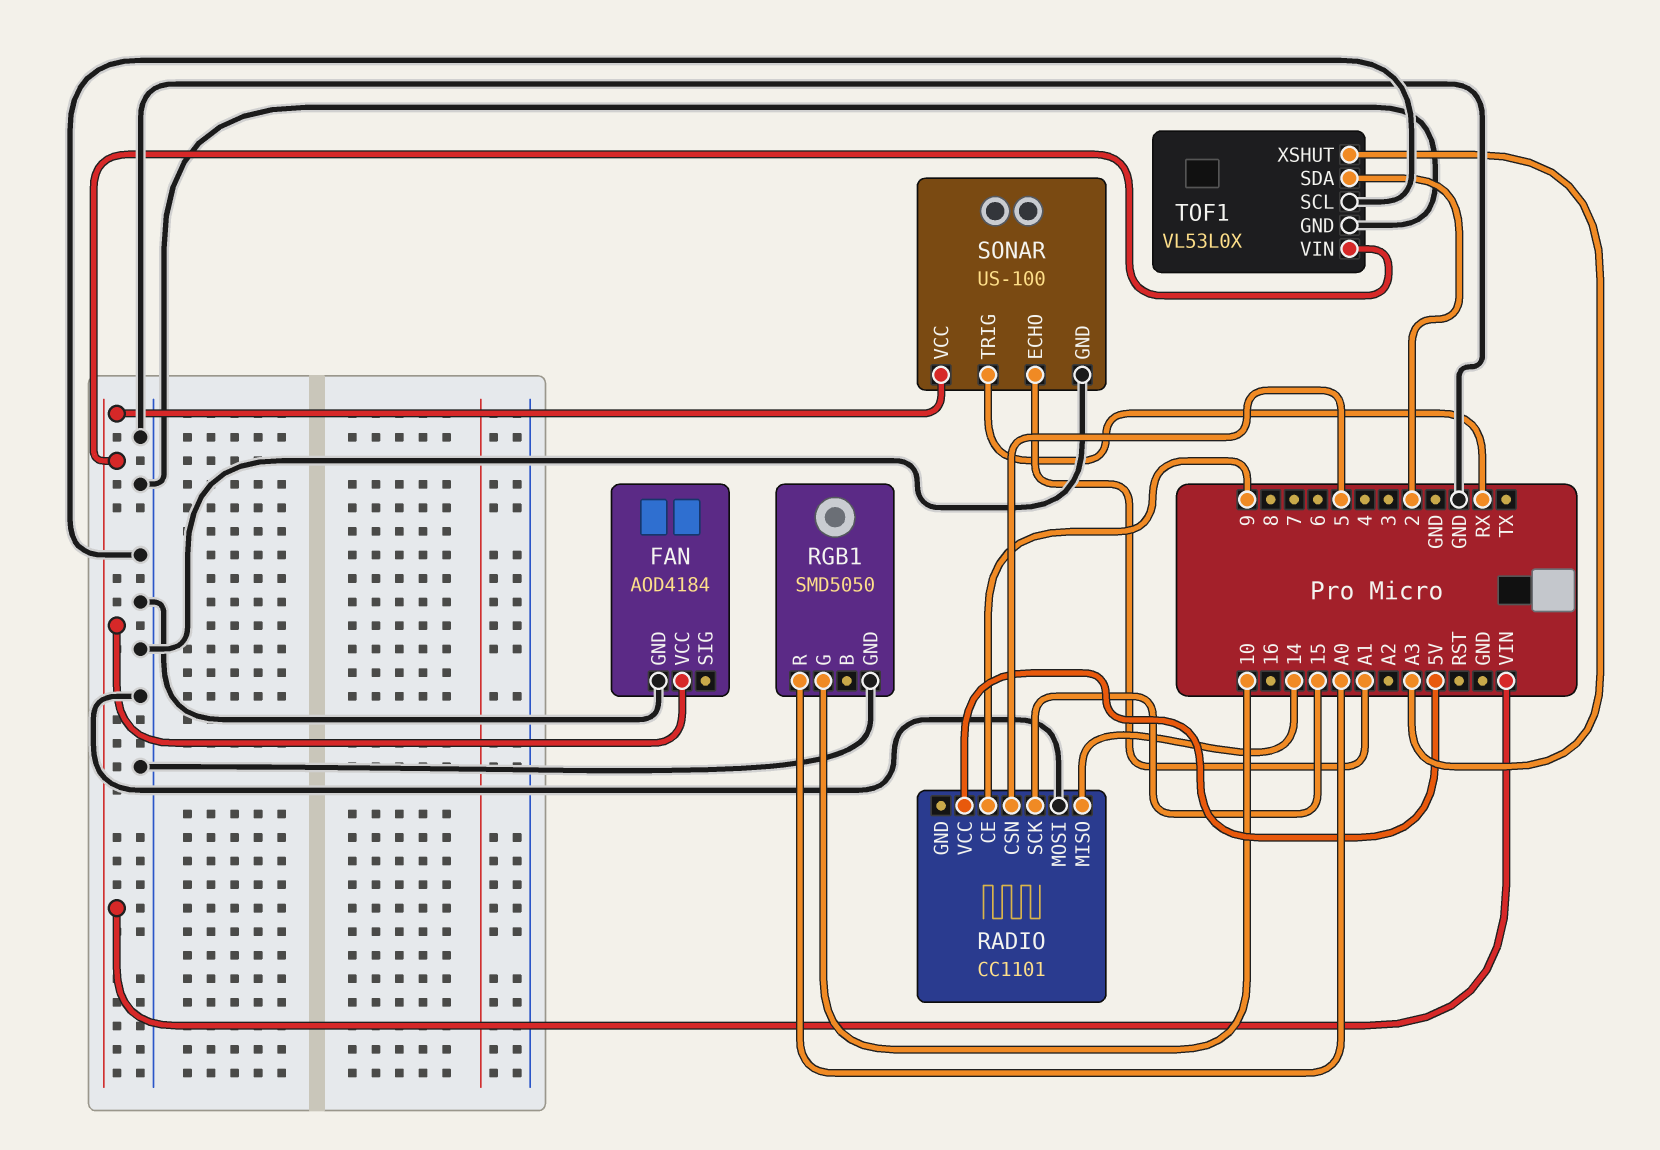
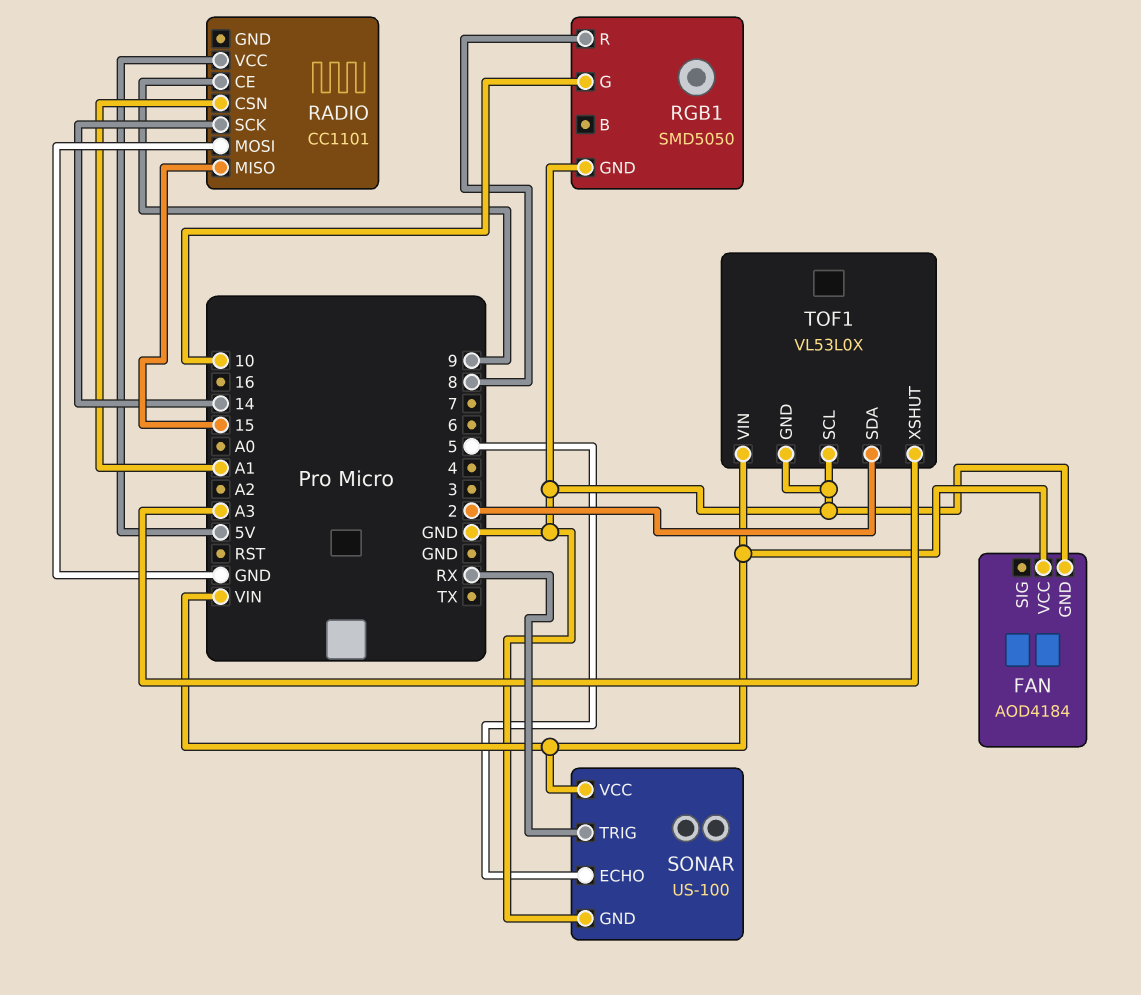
RADIO pin CSN: 5 -> A1
RADIO pin MISO: 14 -> 15
RADIO pin SCK: 15 -> 14
RGB1 pin R: A0 -> 8
SONAR pin ECHO: A1 -> 5

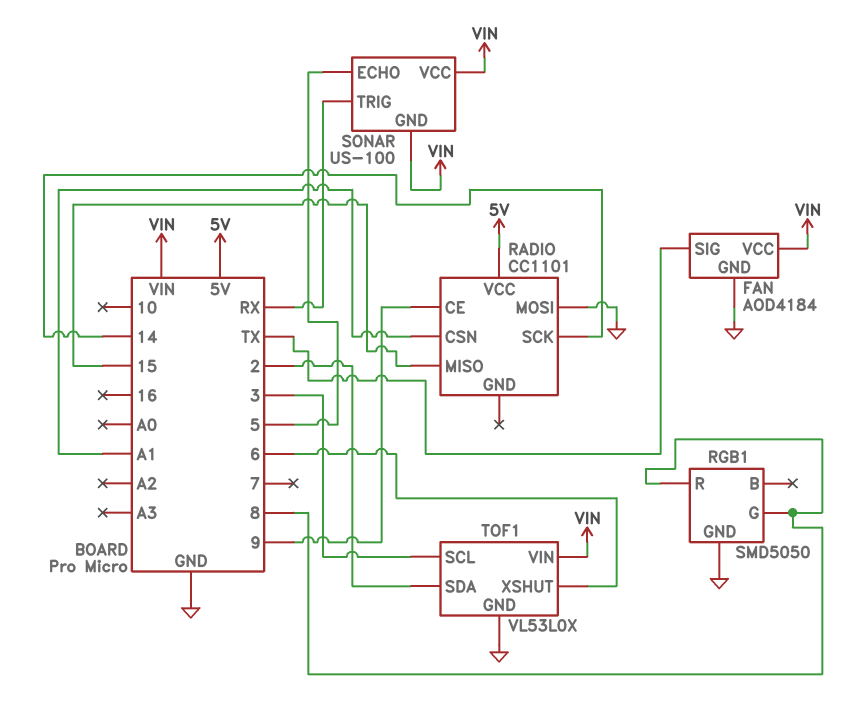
FAN pin SIG: none -> TX
RGB1 pin G: 10 -> 8
SONAR pin GND: GND -> VIN
TOF1 pin SCL: GND -> 3
TOF1 pin XSHUT: A3 -> 6

